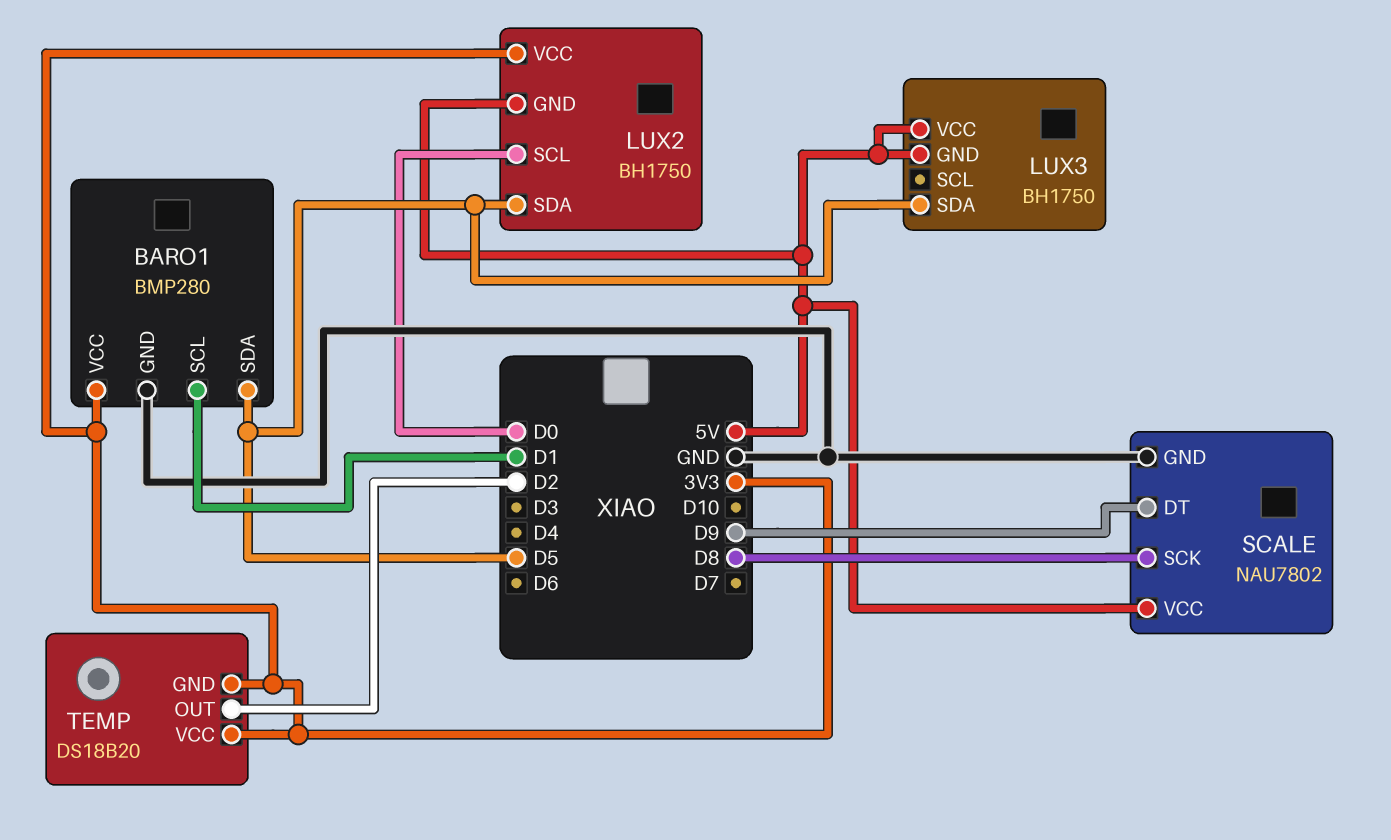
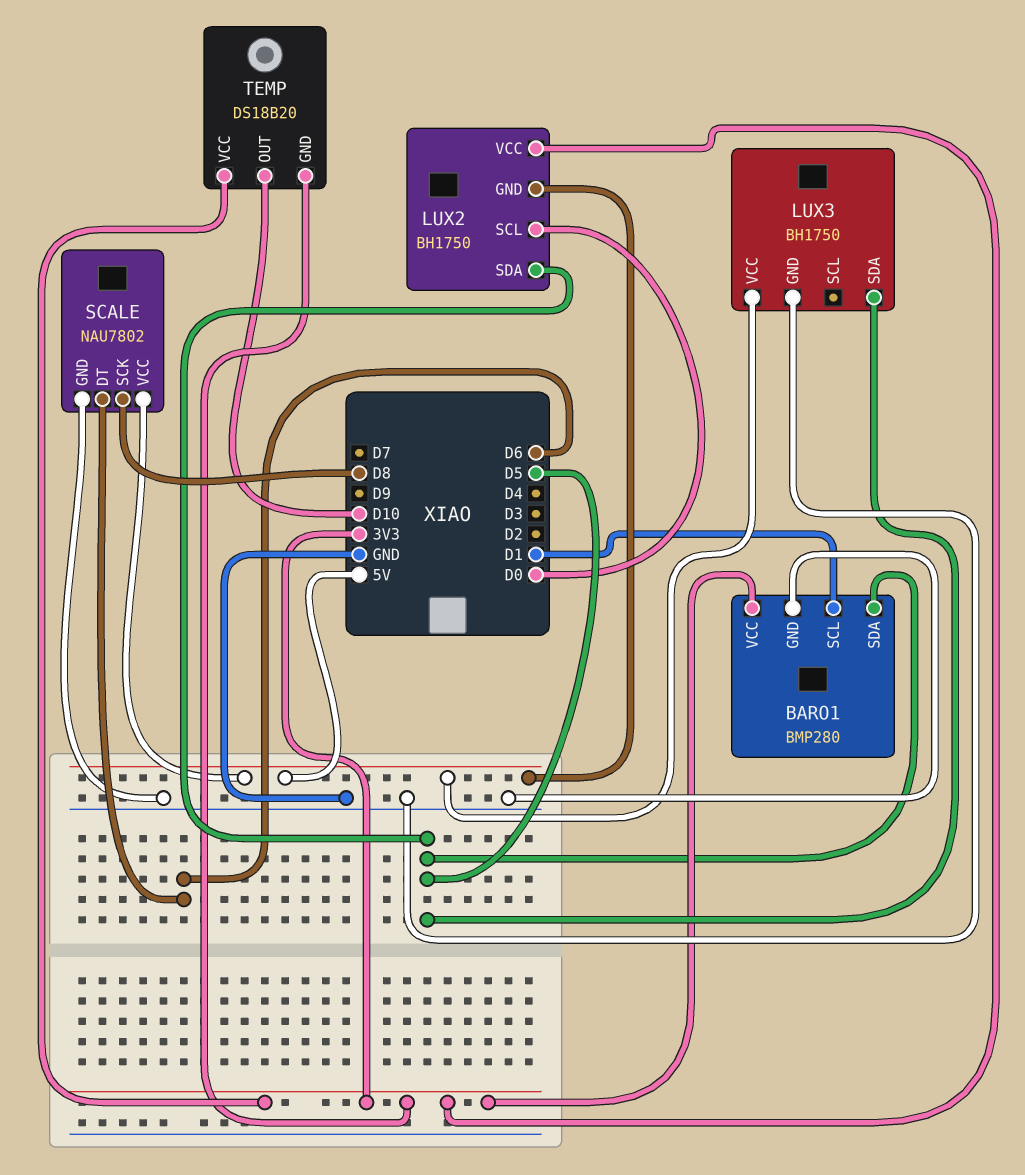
LUX3 pin GND: 5V -> GND
SCALE pin DT: D9 -> D6
TEMP pin OUT: D2 -> D10

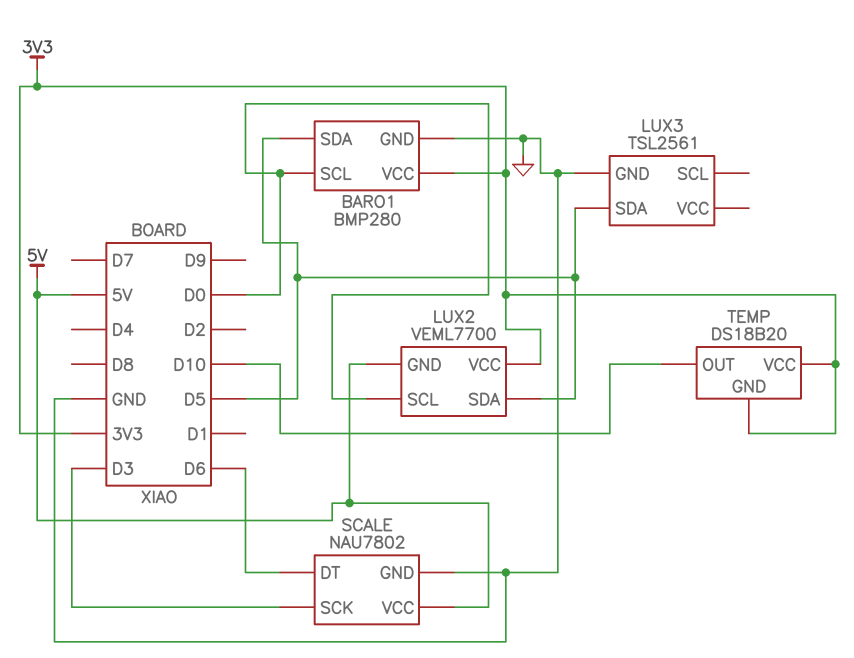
BARO1 pin SCL: D1 -> D0
LUX2: BH1750 -> VEML7700
LUX3: BH1750 -> TSL2561
LUX3 pin VCC: 5V -> none
SCALE pin SCK: D8 -> D3

